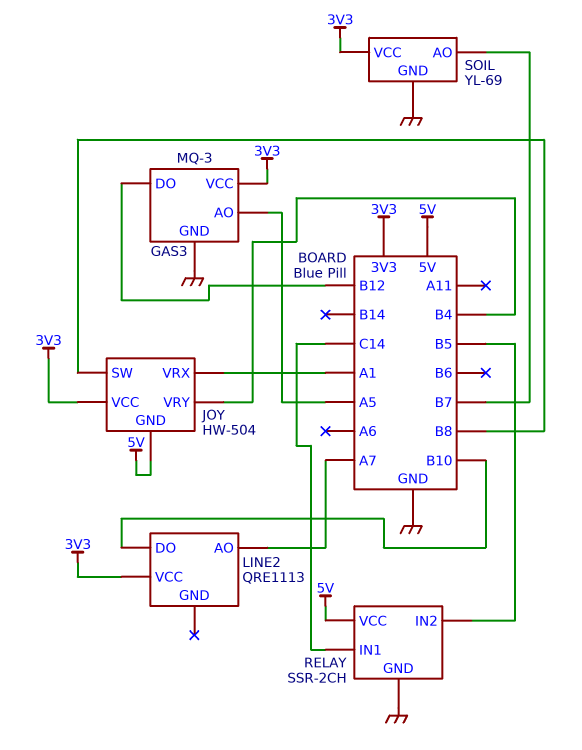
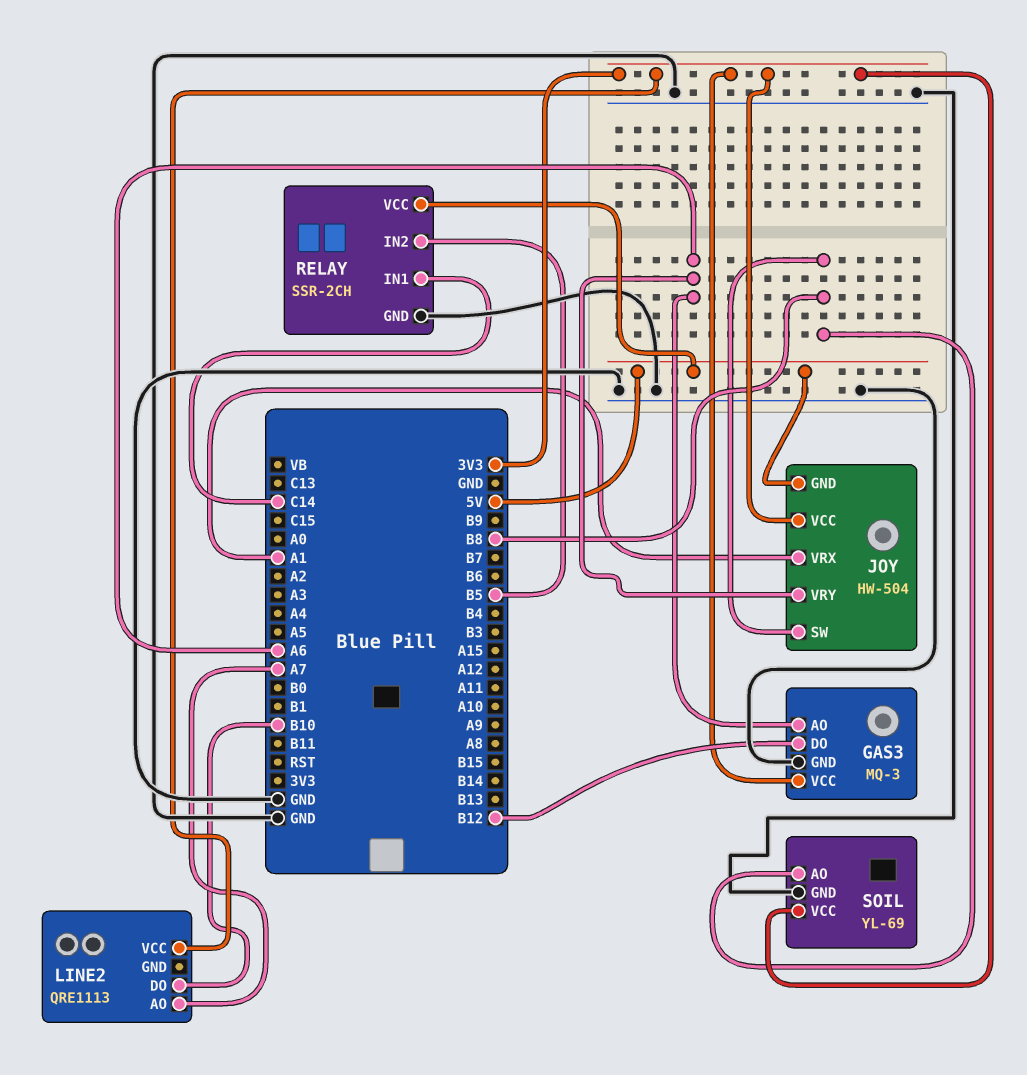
GAS3 pin AO: A5 -> A6
JOY pin VRY: B4 -> A6
SOIL pin AO: B7 -> B8

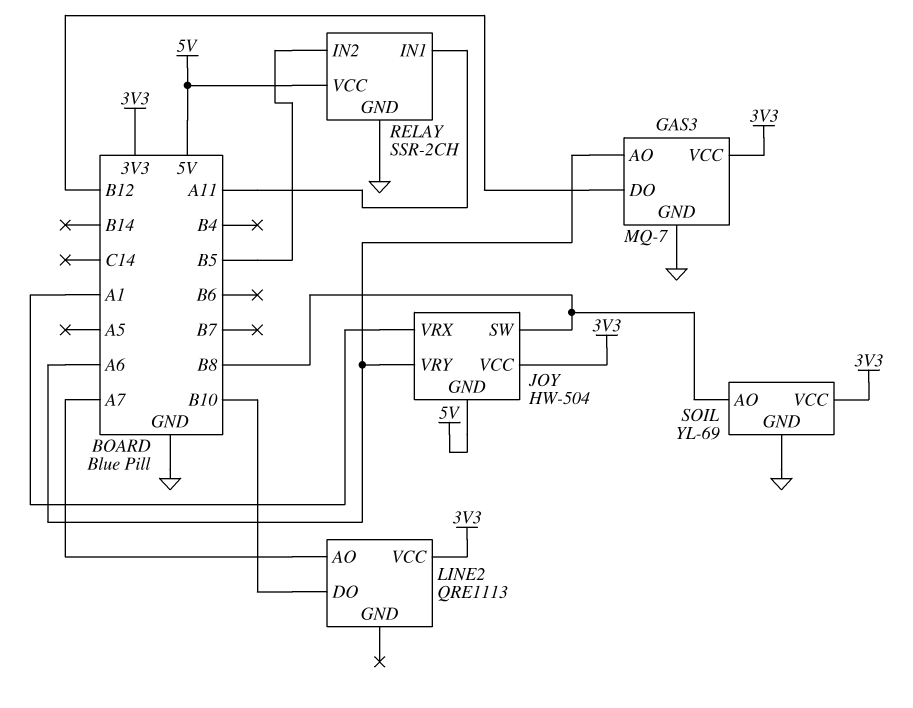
GAS3: MQ-3 -> MQ-7
RELAY pin IN1: C14 -> A11

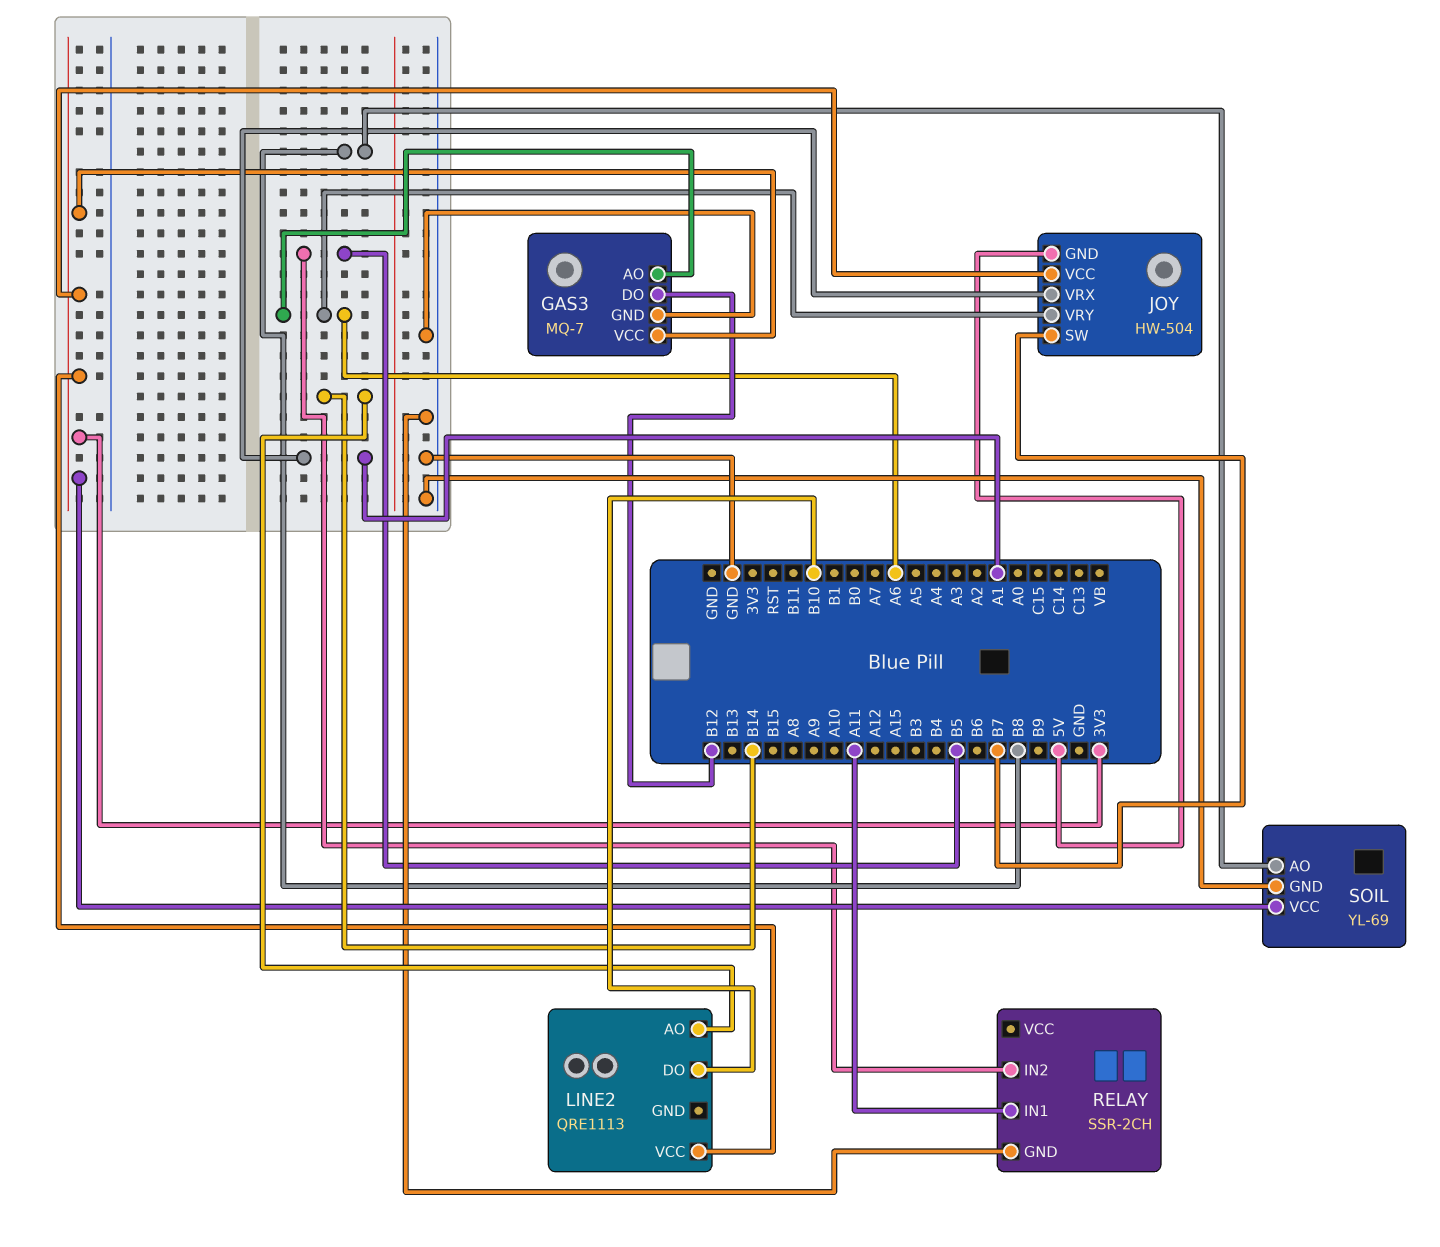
JOY pin SW: B8 -> B7
LINE2 pin AO: A7 -> B14
RELAY pin VCC: 5V -> none

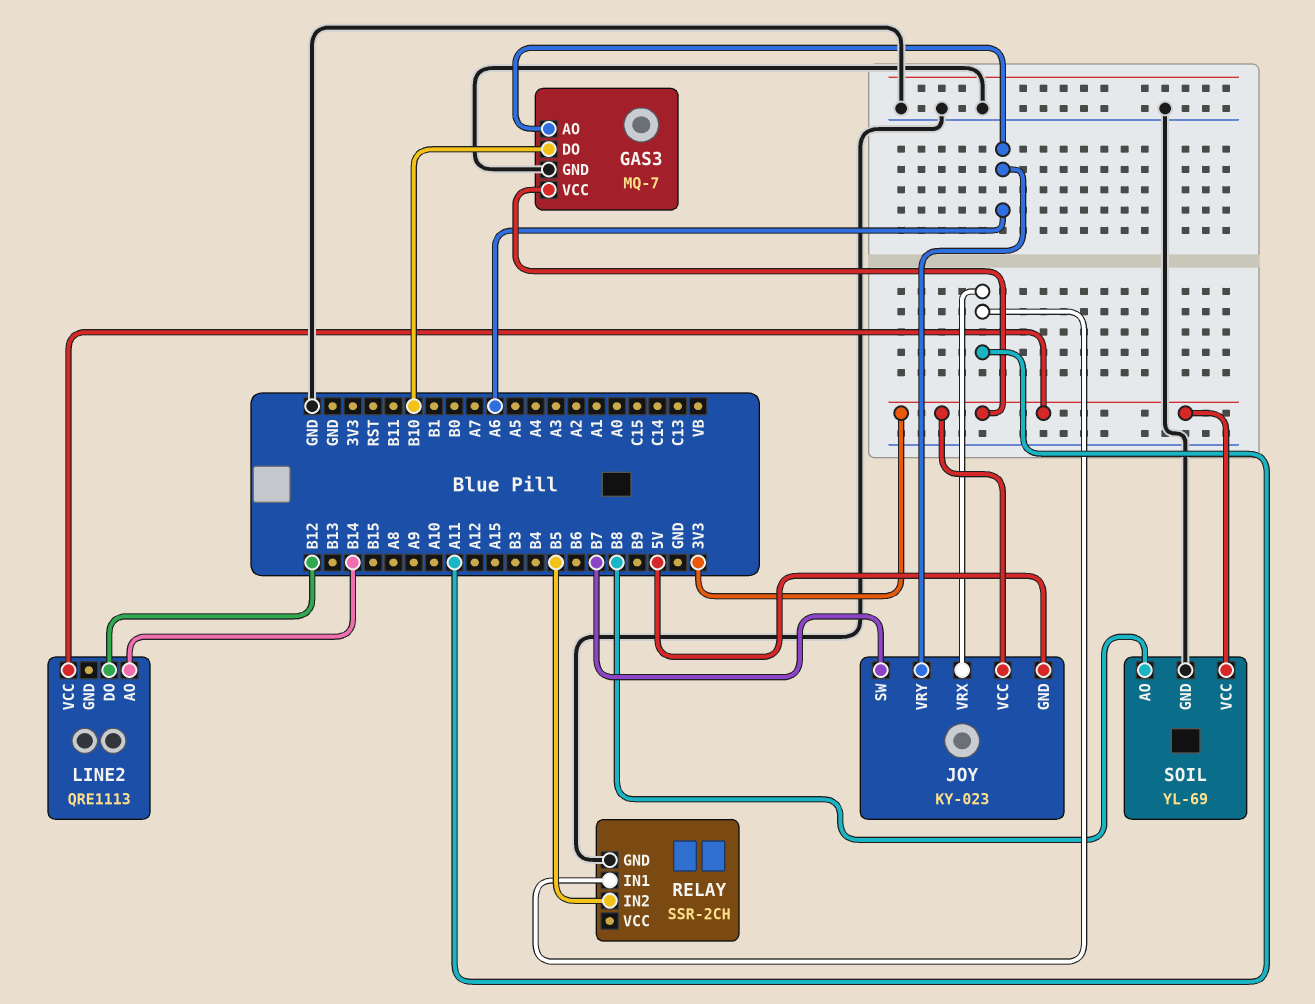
GAS3 pin DO: B12 -> B10
JOY: HW-504 -> KY-023
JOY pin VRX: A1 -> A11
LINE2 pin DO: B10 -> B12

